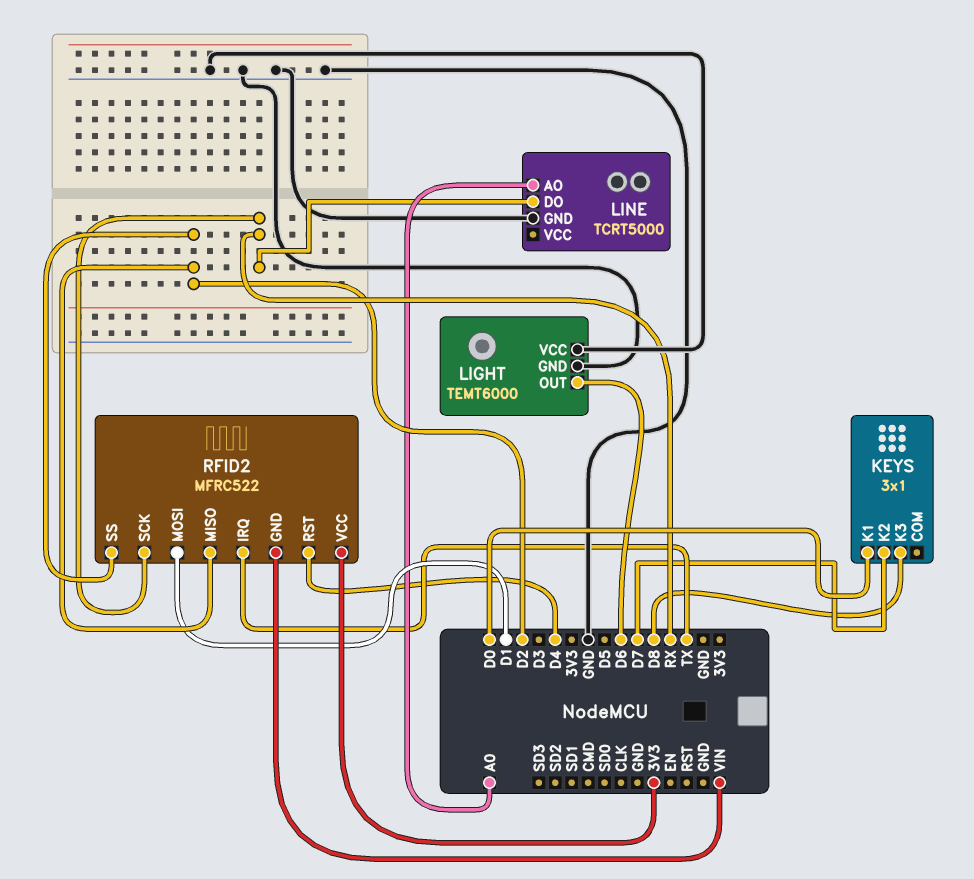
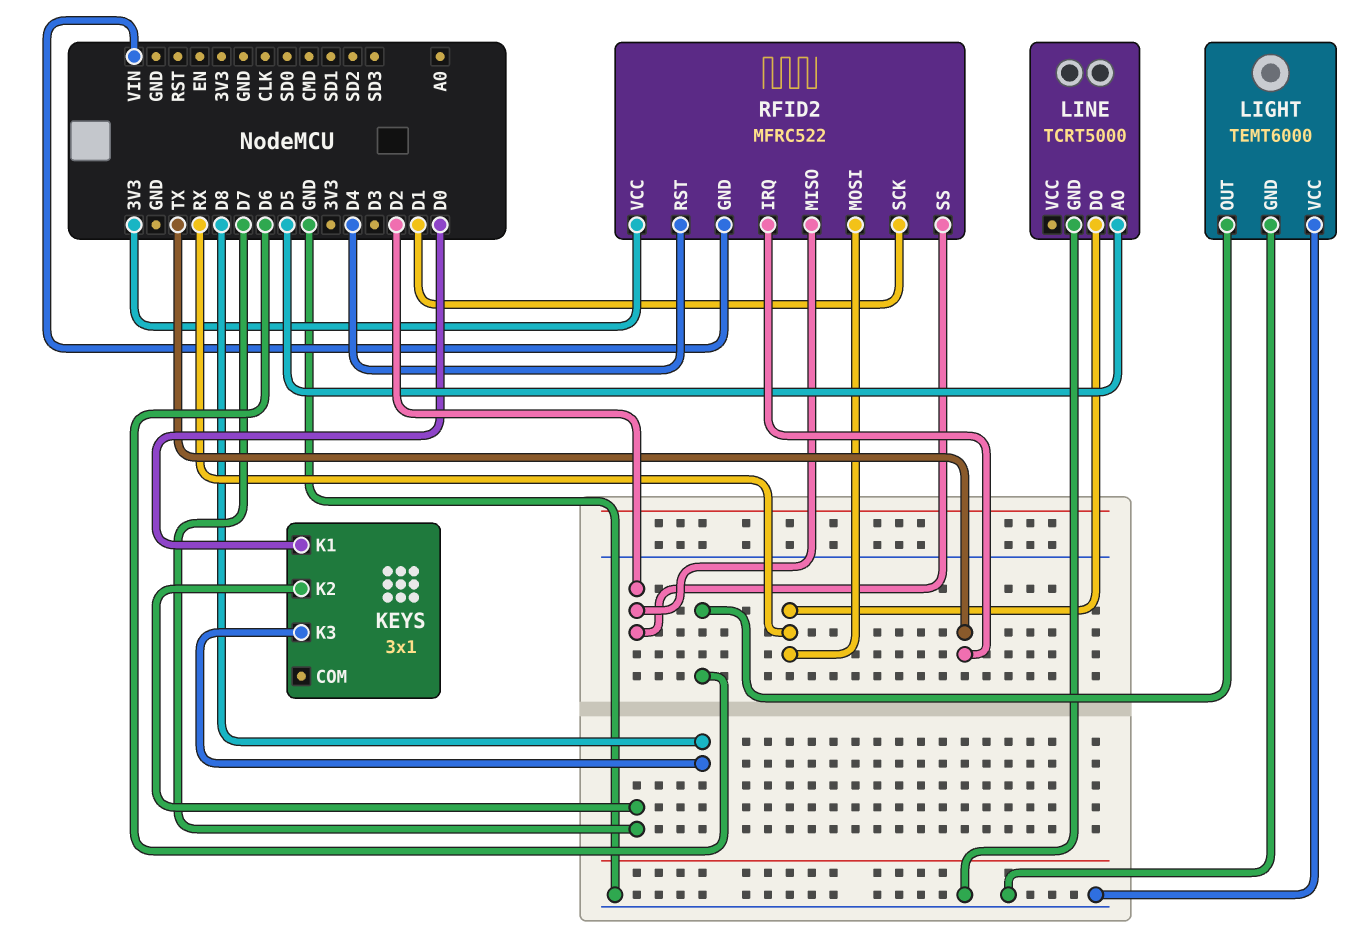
LINE pin AO: A0 -> D5
RFID2 pin MOSI: D1 -> RX
RFID2 pin SCK: RX -> D1

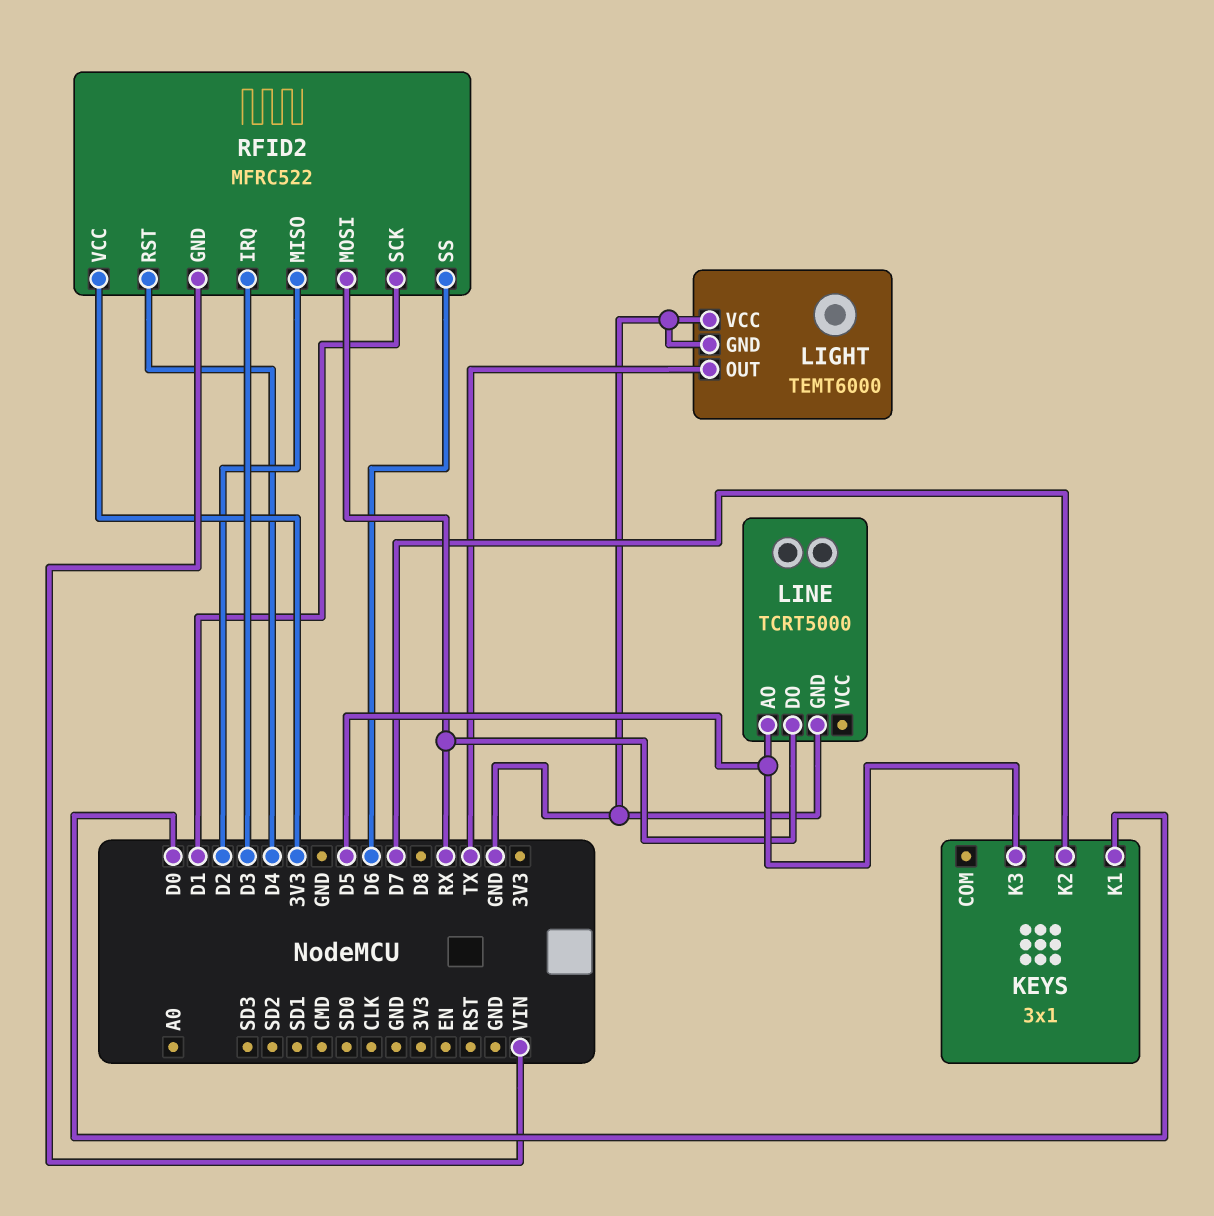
KEYS pin K3: D8 -> D5
LIGHT pin OUT: D6 -> TX
RFID2 pin IRQ: TX -> D3
RFID2 pin SS: D2 -> D6

